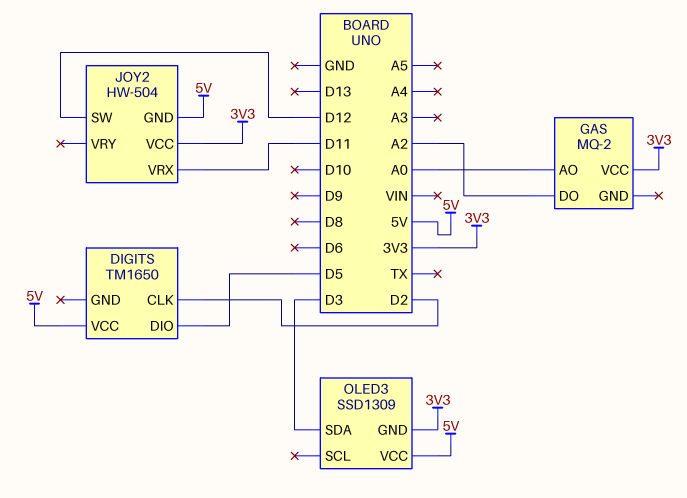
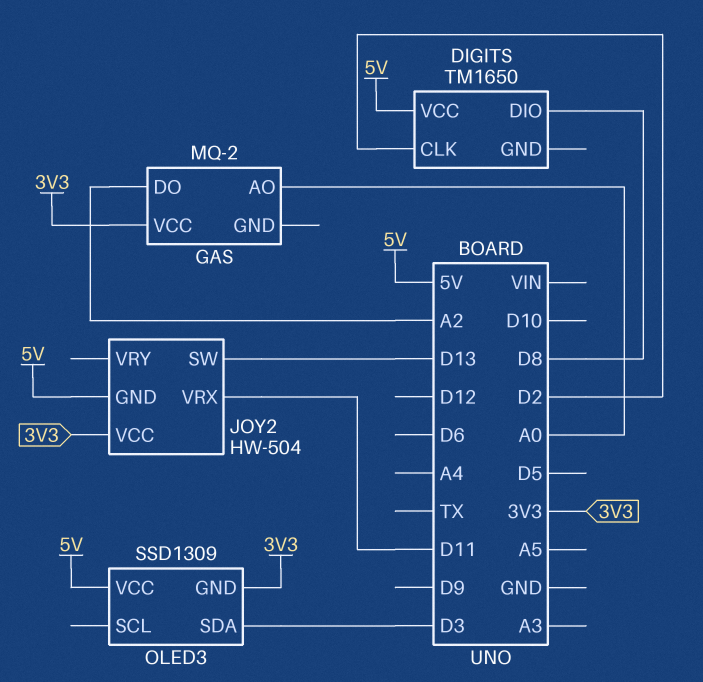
DIGITS pin DIO: D5 -> D8
JOY2 pin SW: D12 -> D13

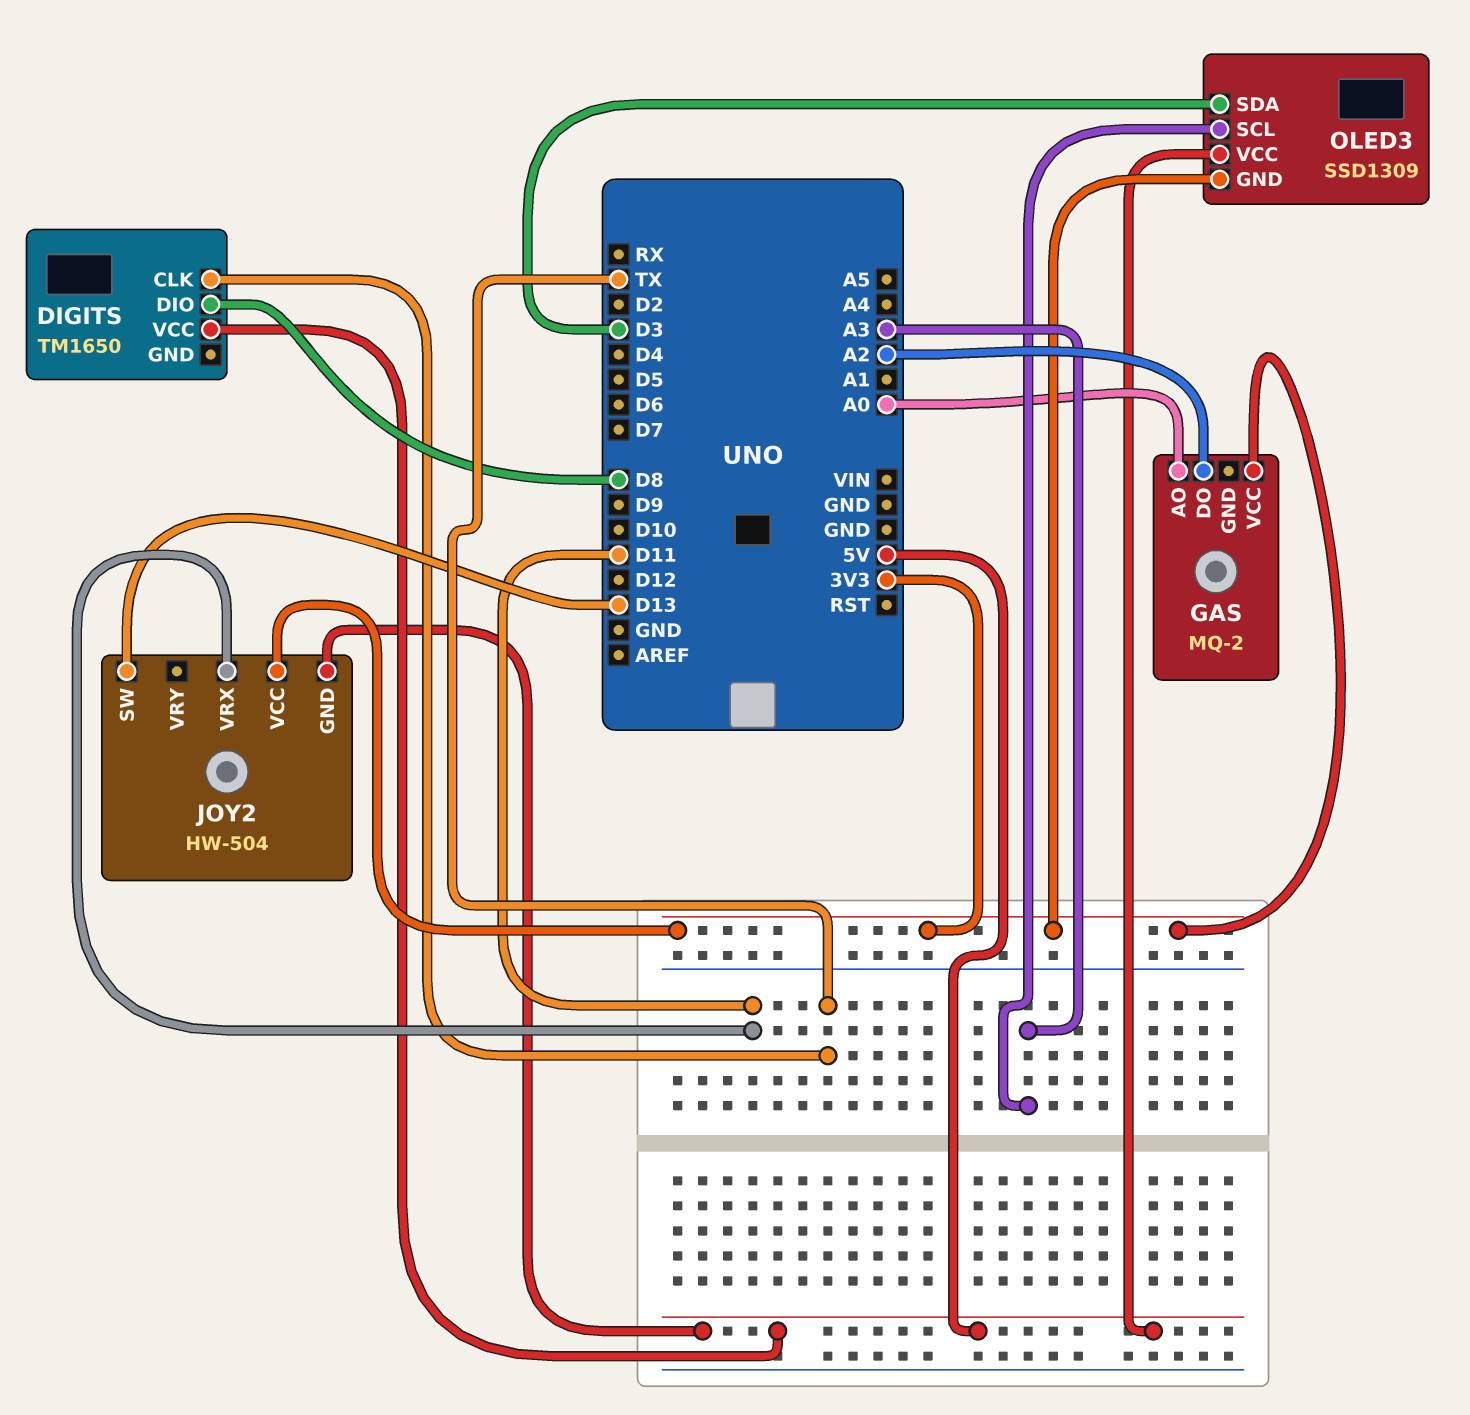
DIGITS pin CLK: D2 -> TX
OLED3 pin SCL: none -> A3

